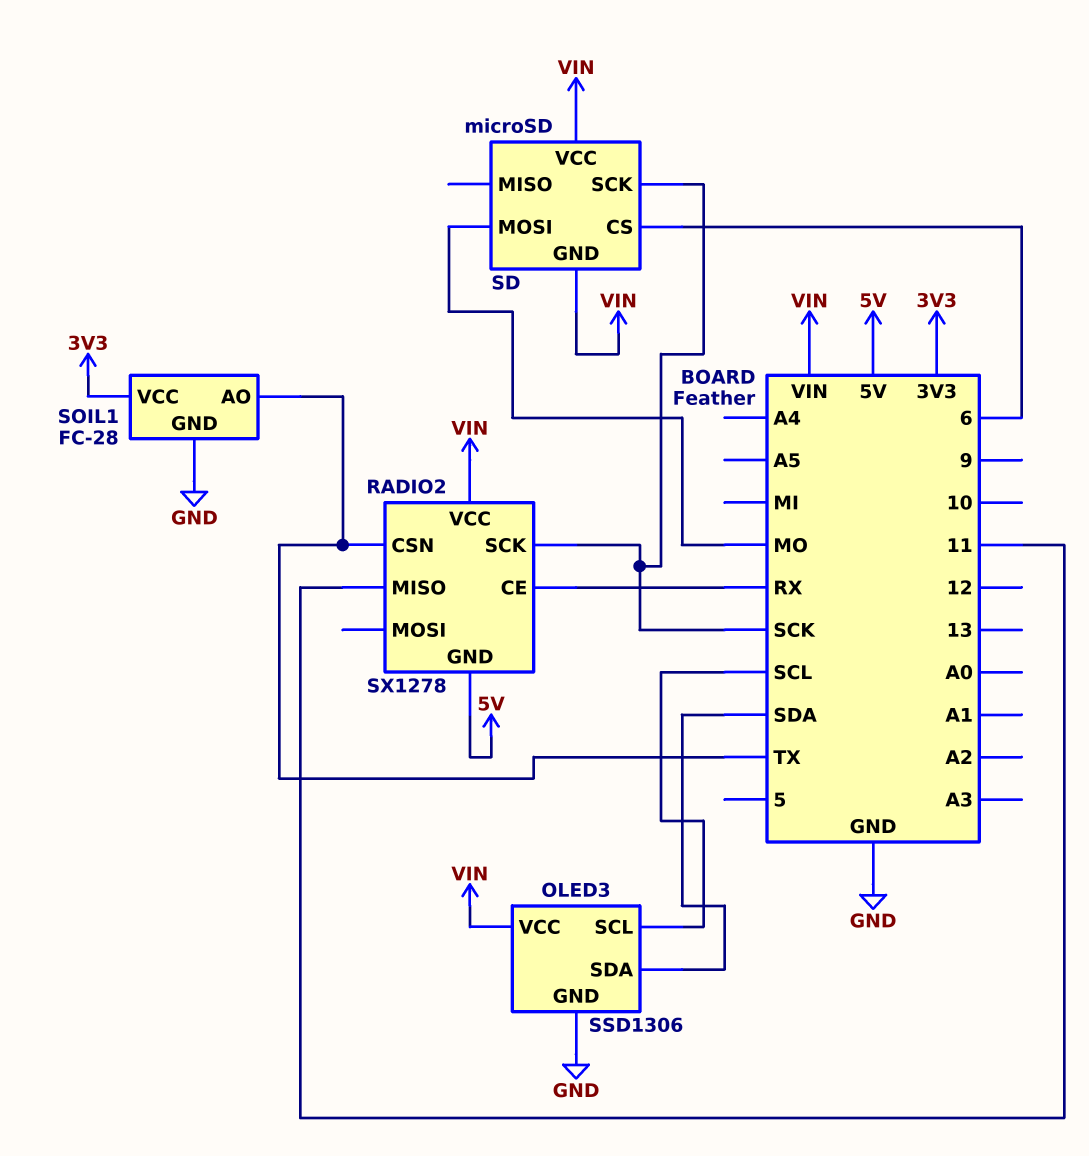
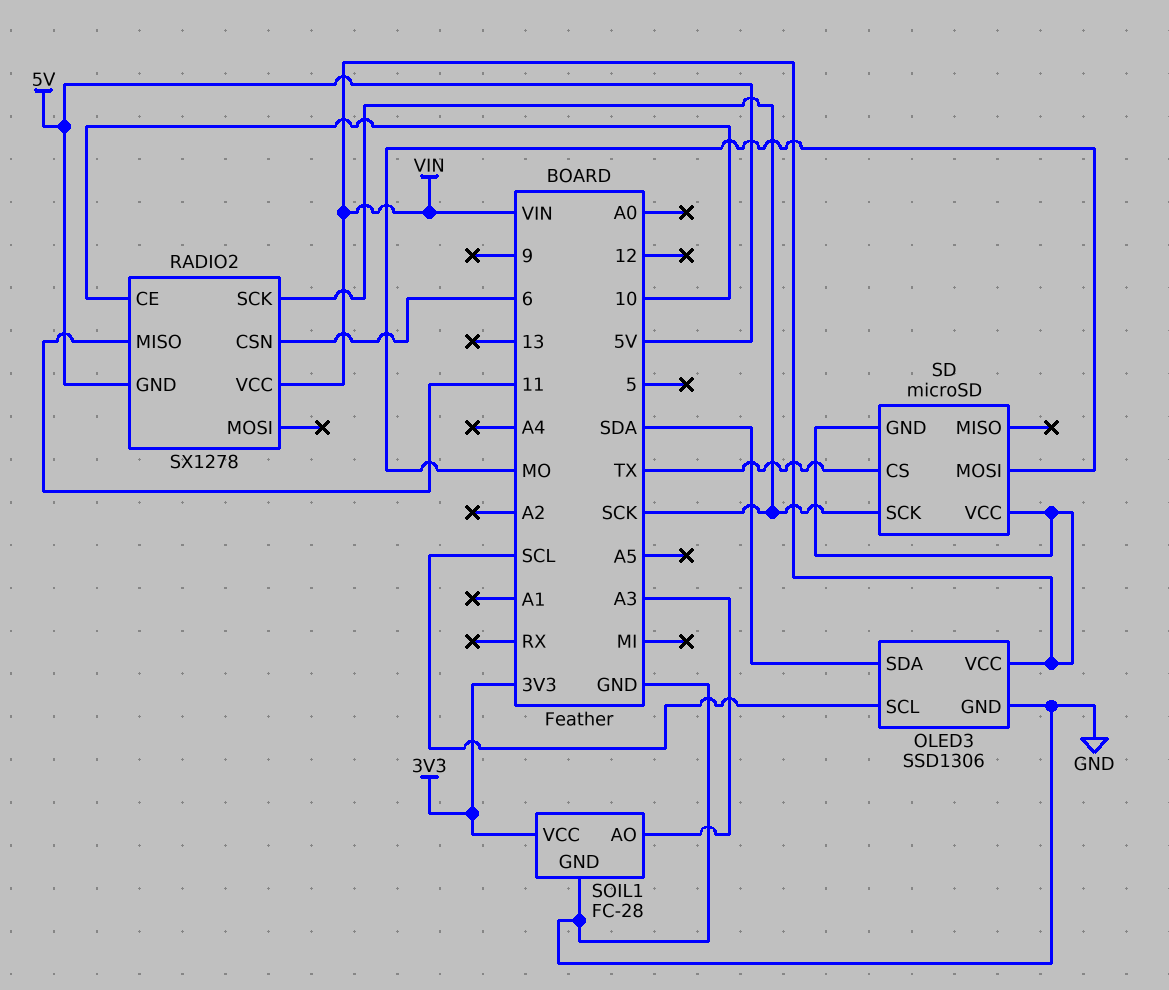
RADIO2 pin CE: RX -> 10
RADIO2 pin CSN: TX -> 6
SD pin CS: 6 -> TX
SOIL1 pin AO: TX -> A3

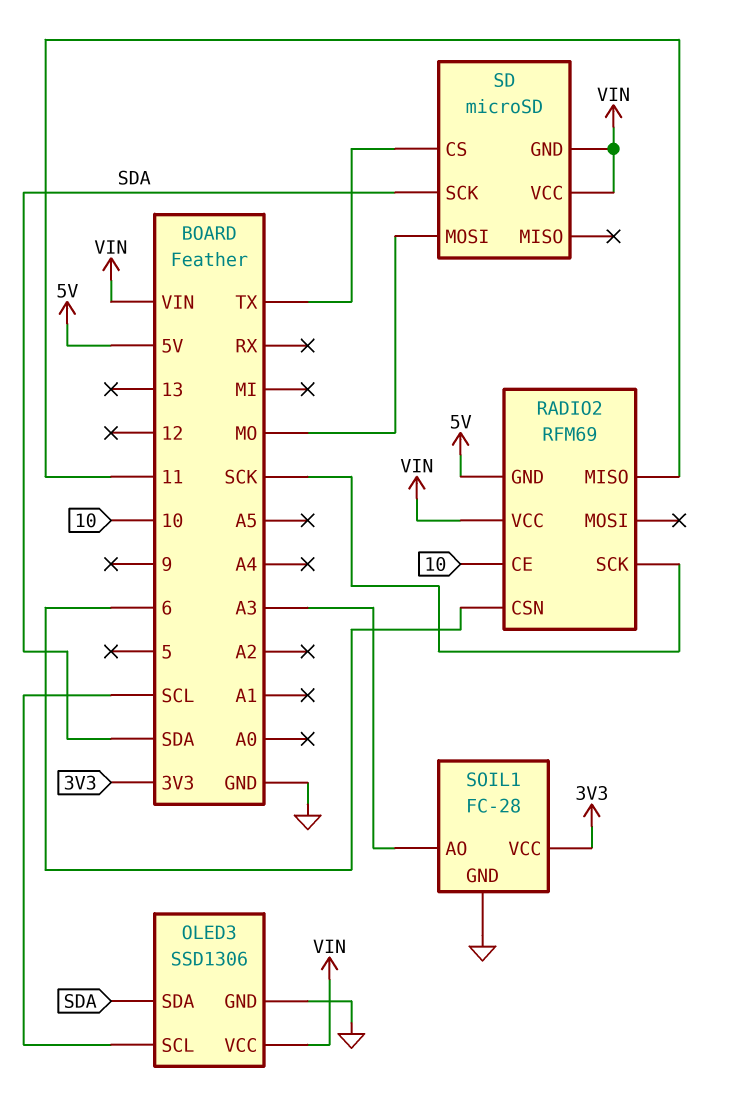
RADIO2: SX1278 -> RFM69
SD pin SCK: SCK -> SDA

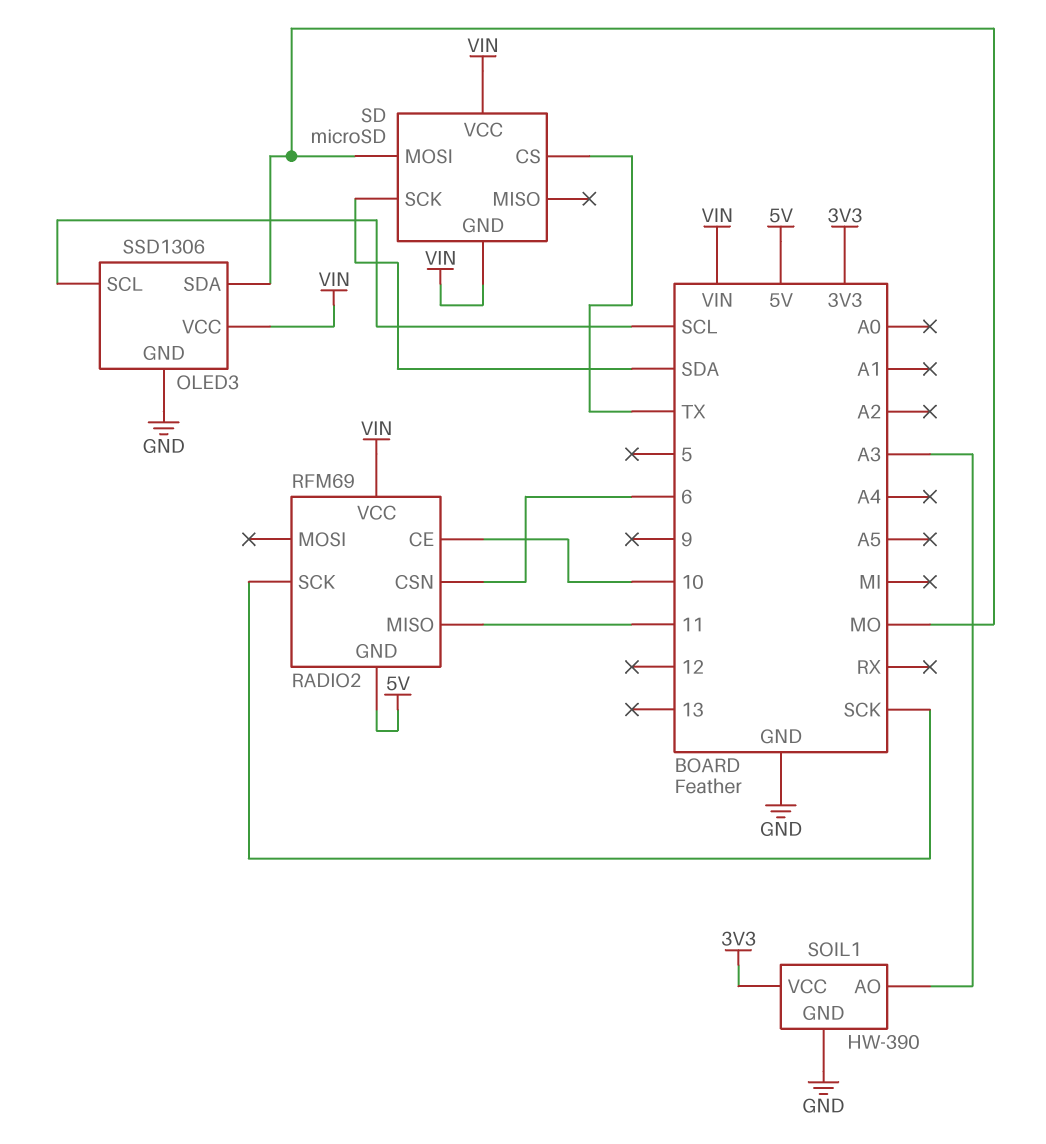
OLED3 pin SDA: SDA -> MO
SOIL1: FC-28 -> HW-390

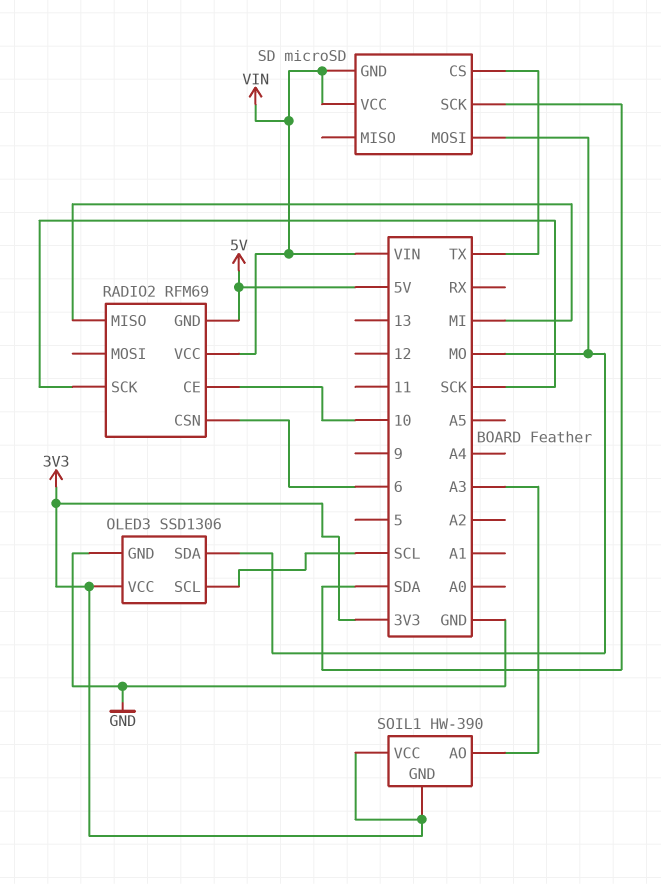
OLED3 pin VCC: VIN -> 3V3
RADIO2 pin MISO: 11 -> MI
SOIL1 pin GND: GND -> 3V3

